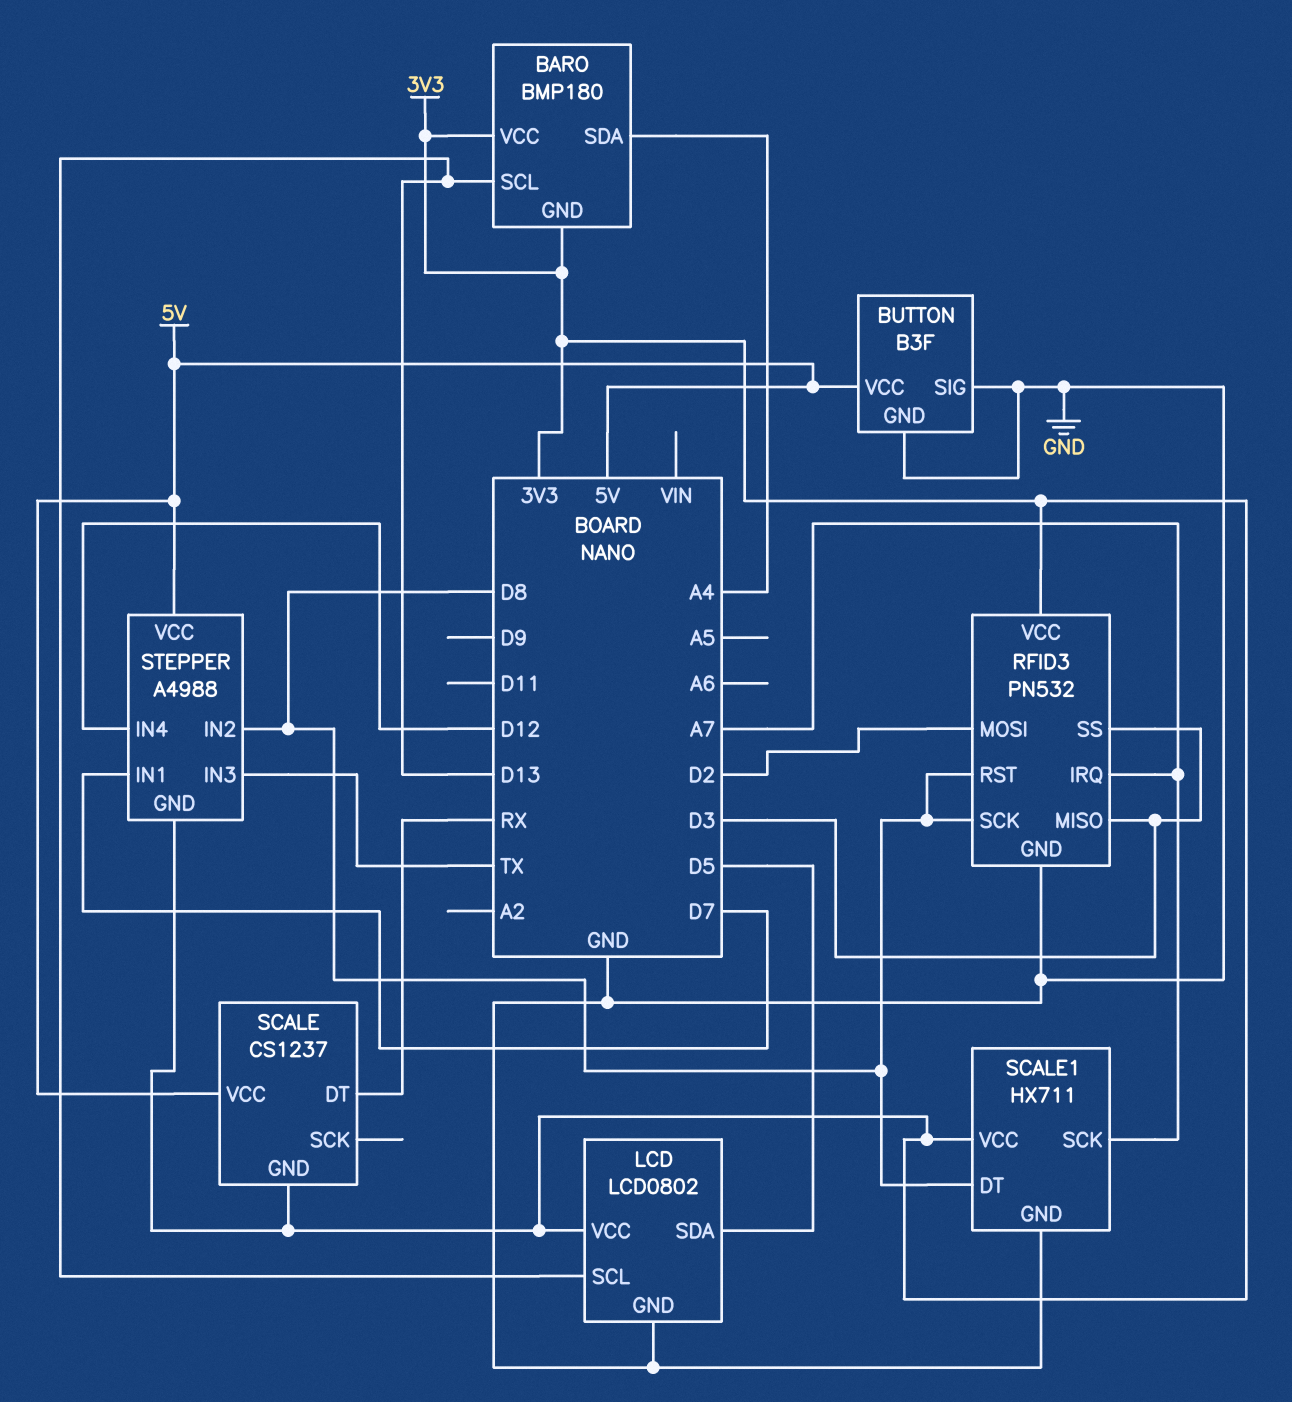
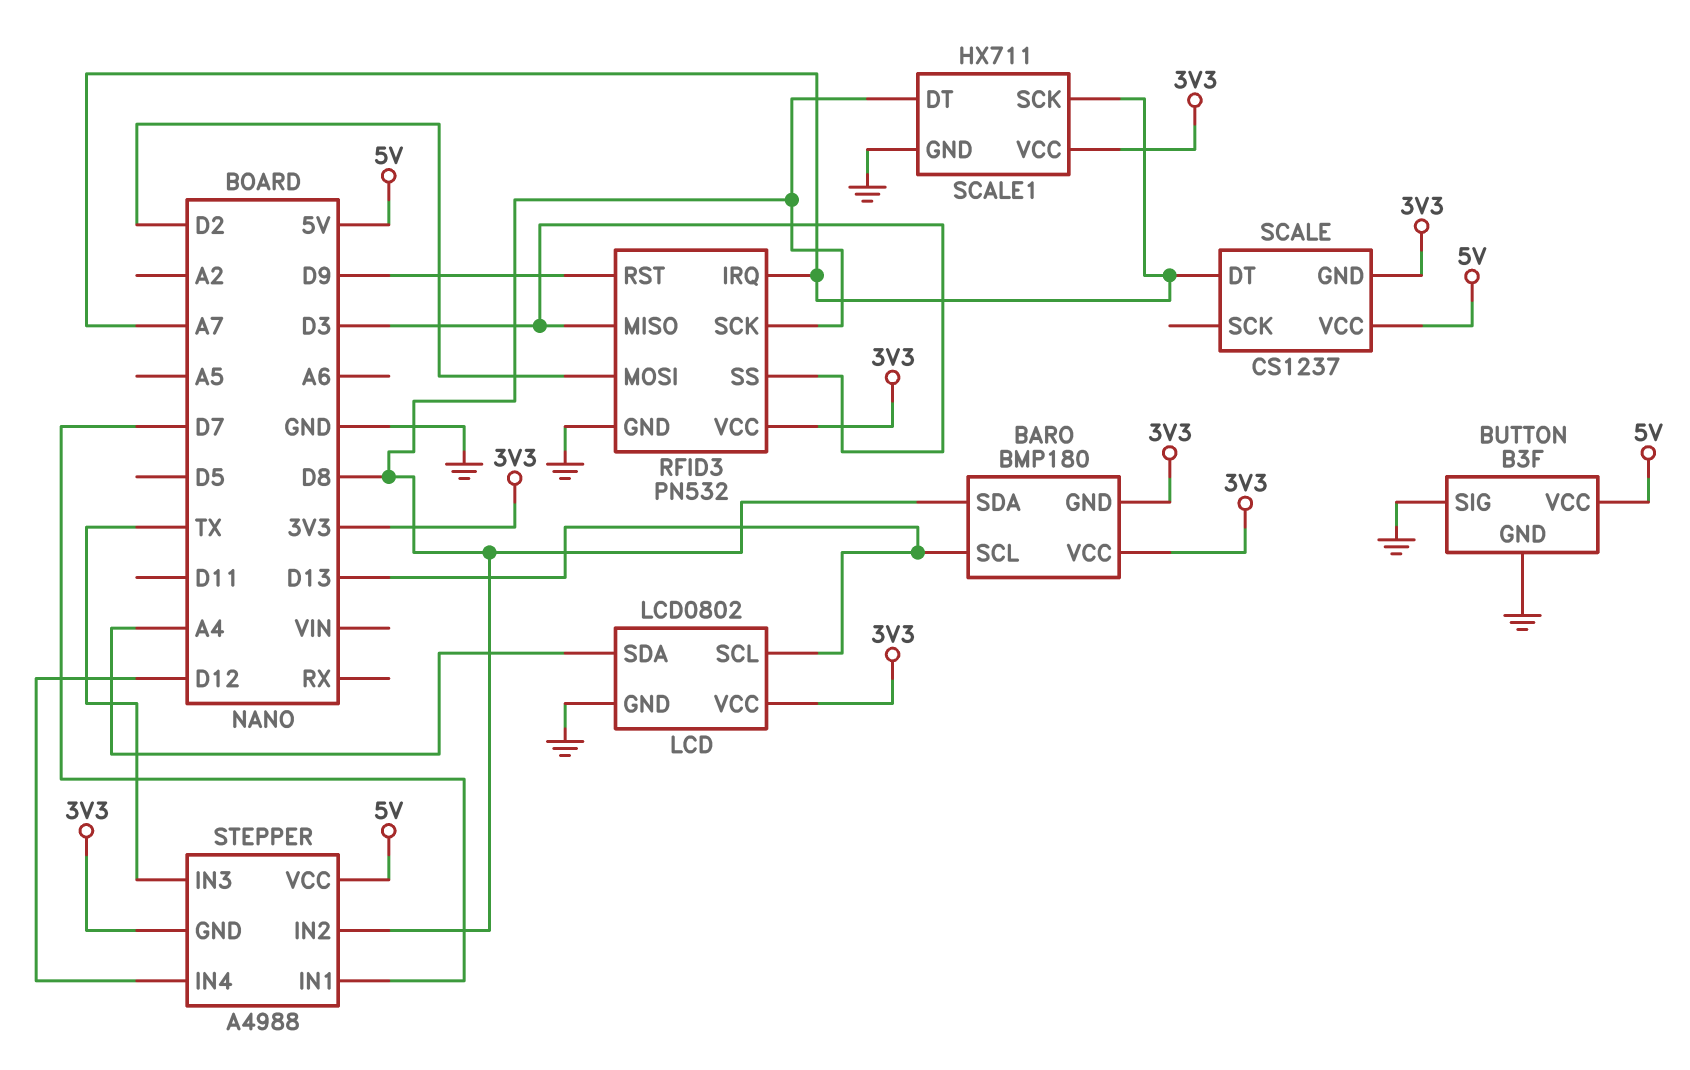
BARO pin SDA: A4 -> D8
LCD pin SDA: D5 -> A4
RFID3 pin RST: D8 -> D9
SCALE pin DT: RX -> A7

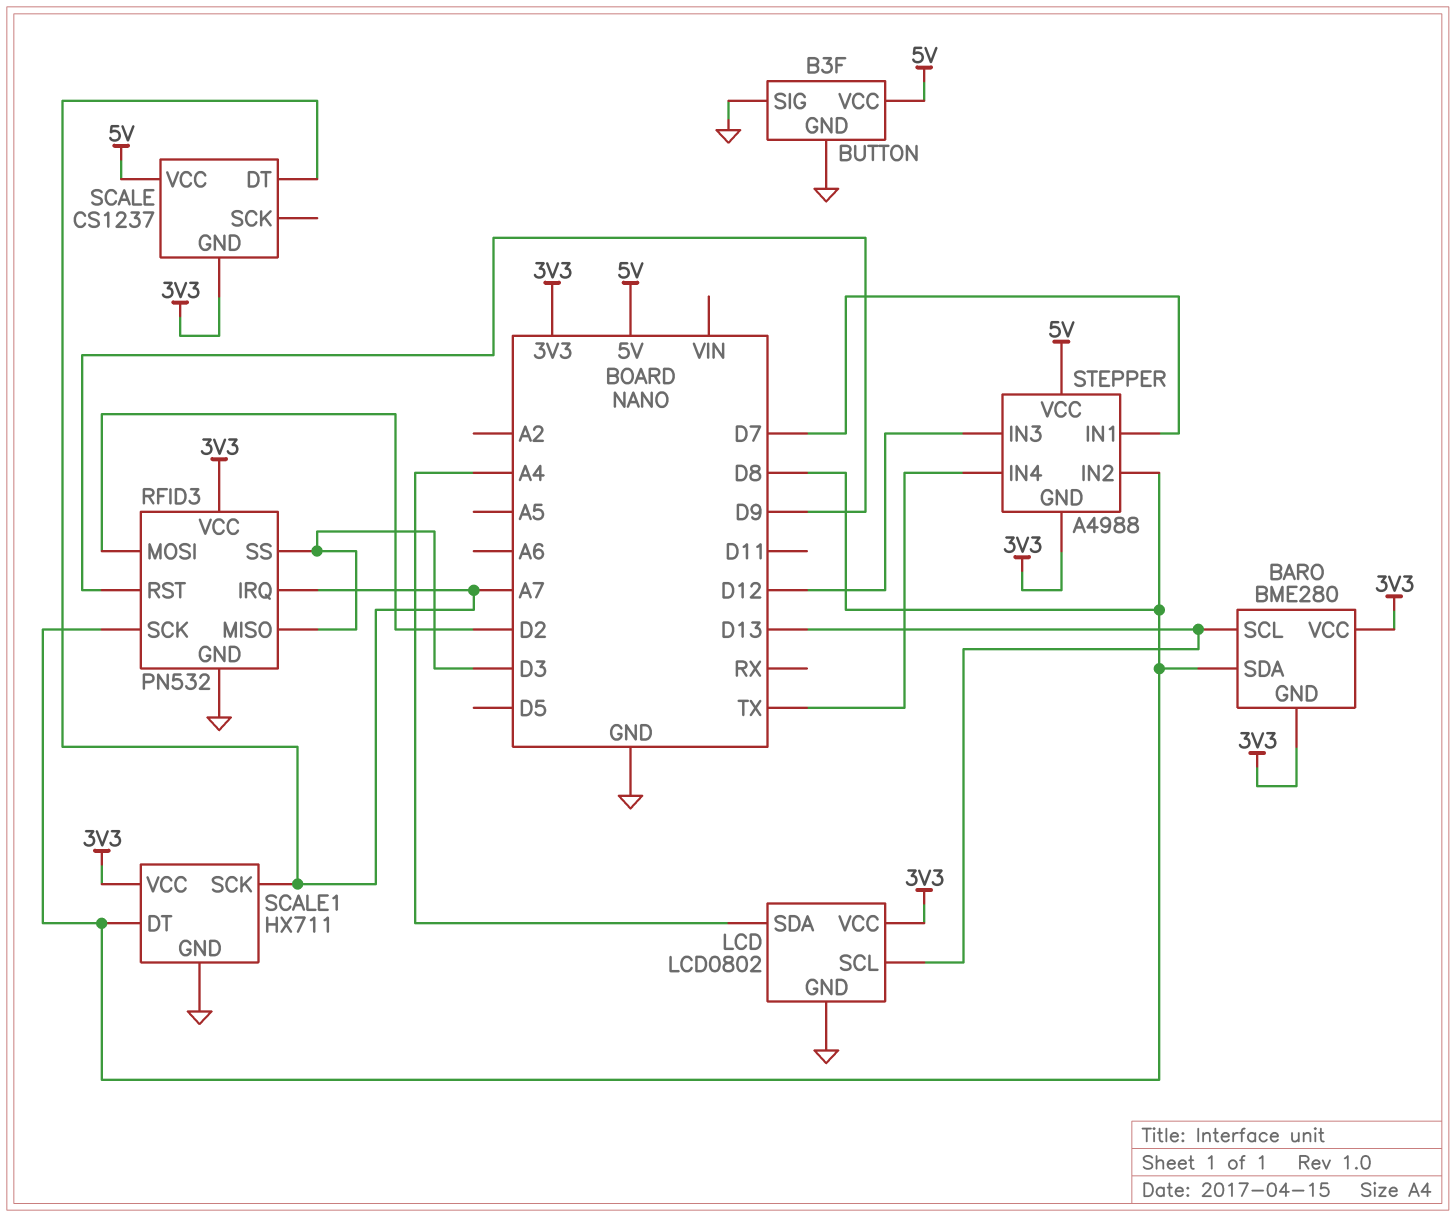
BARO: BMP180 -> BME280
STEPPER pin IN3: TX -> D12
STEPPER pin IN4: D12 -> TX

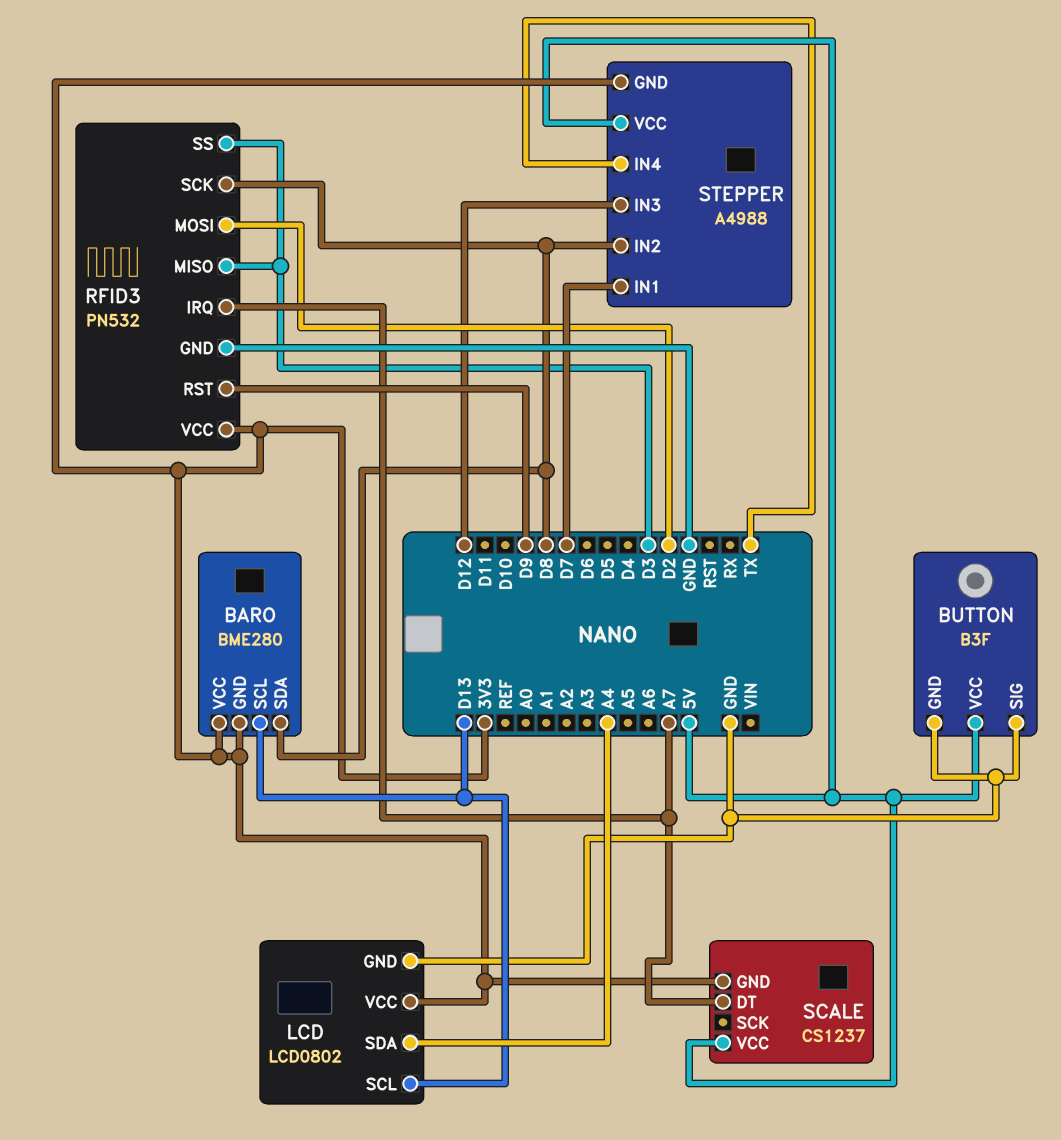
SCALE1: HX711 -> none
SCALE1 pin DT: D8 -> none
SCALE1 pin GND: GND -> none
SCALE1 pin SCK: A7 -> none
SCALE1 pin VCC: 3V3 -> none

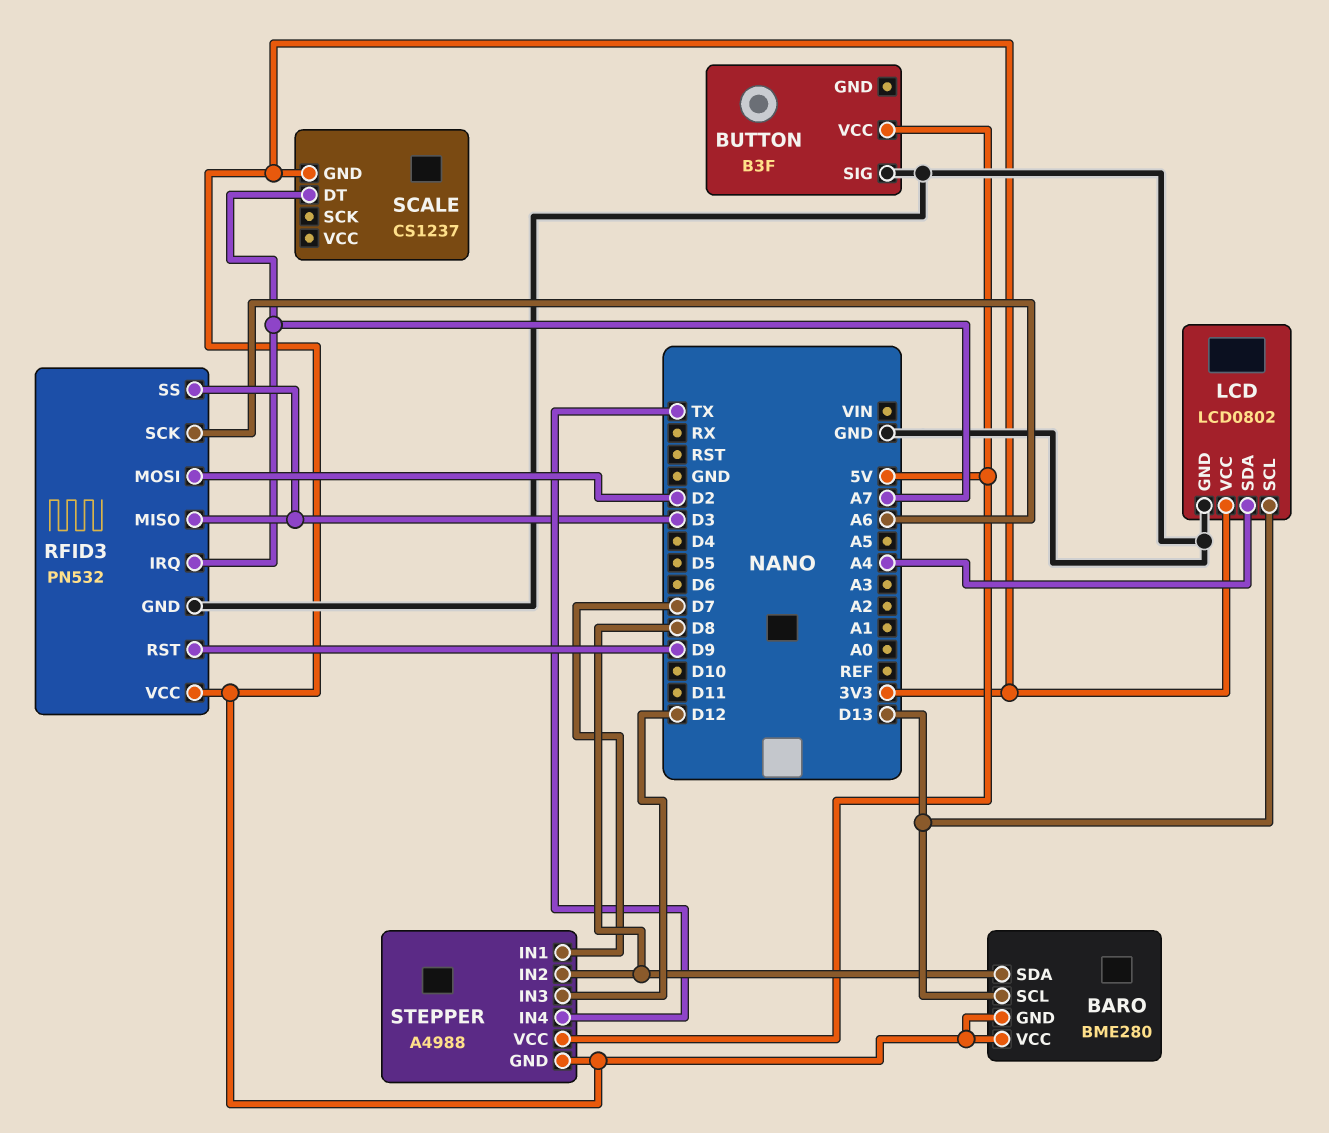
BUTTON pin GND: GND -> none
RFID3 pin SCK: D8 -> A6
SCALE pin VCC: 5V -> none

